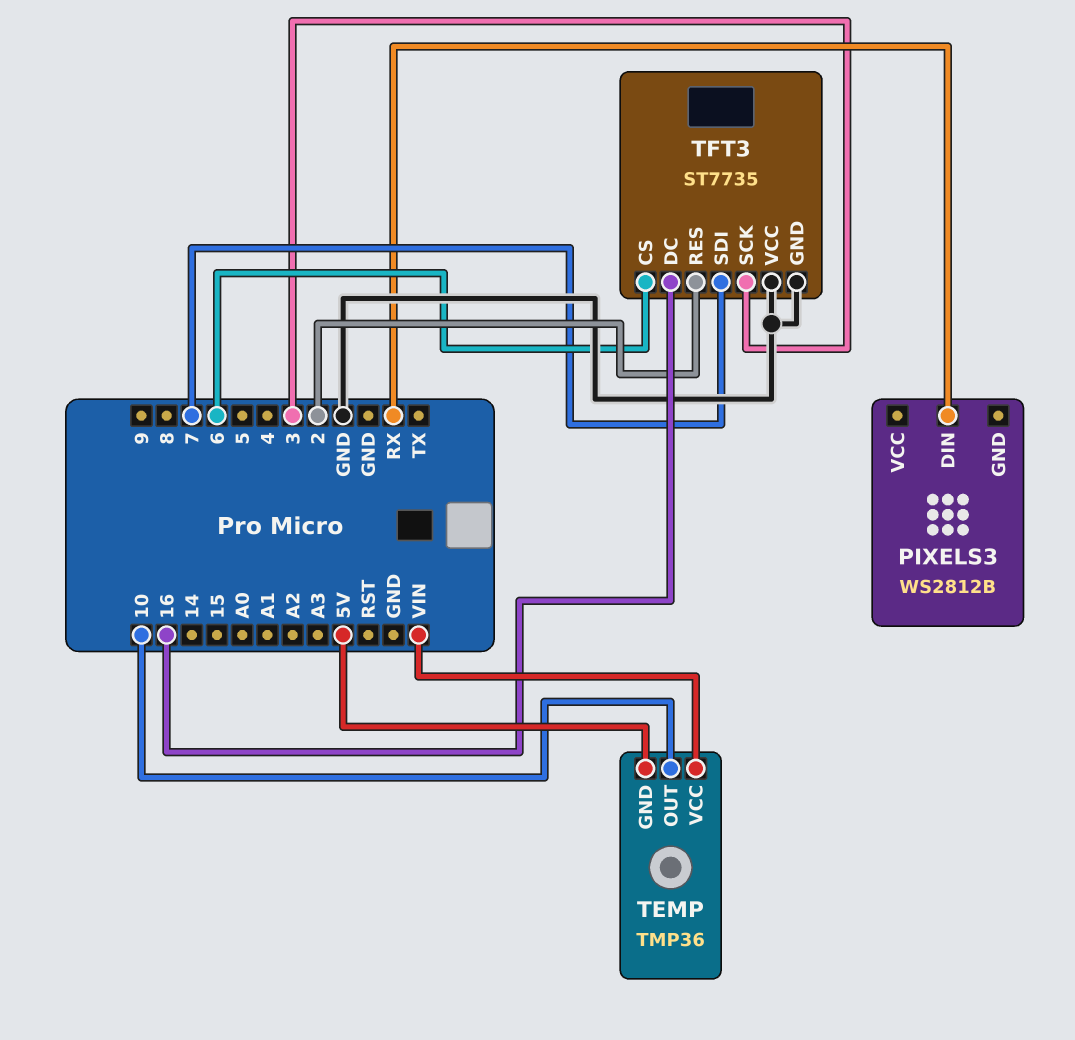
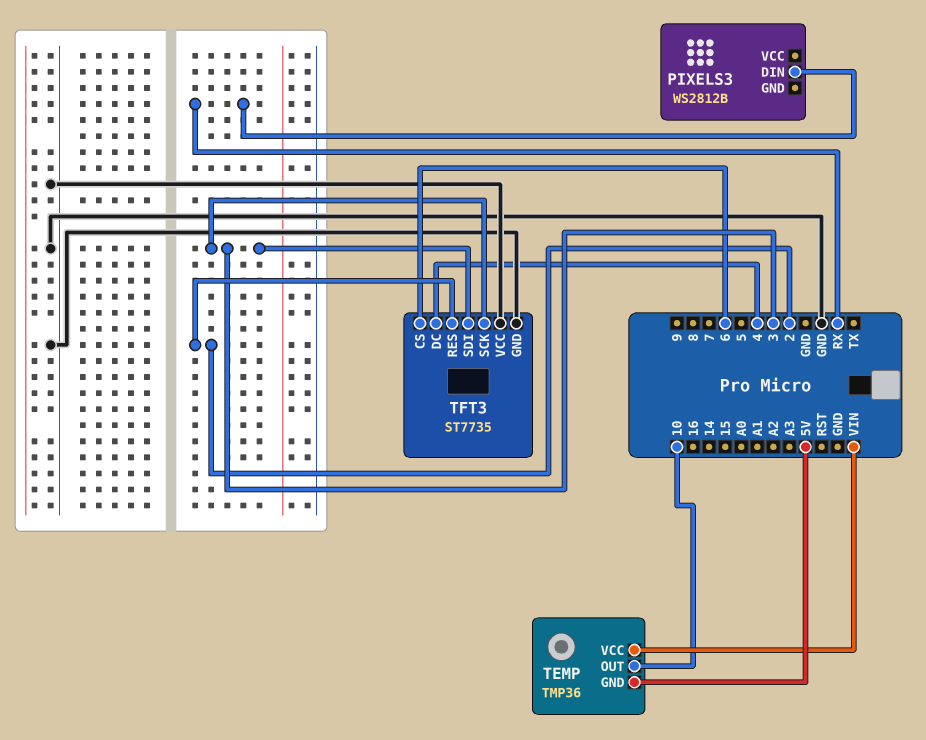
TFT3 pin DC: 16 -> 4
TFT3 pin SDI: 7 -> 3

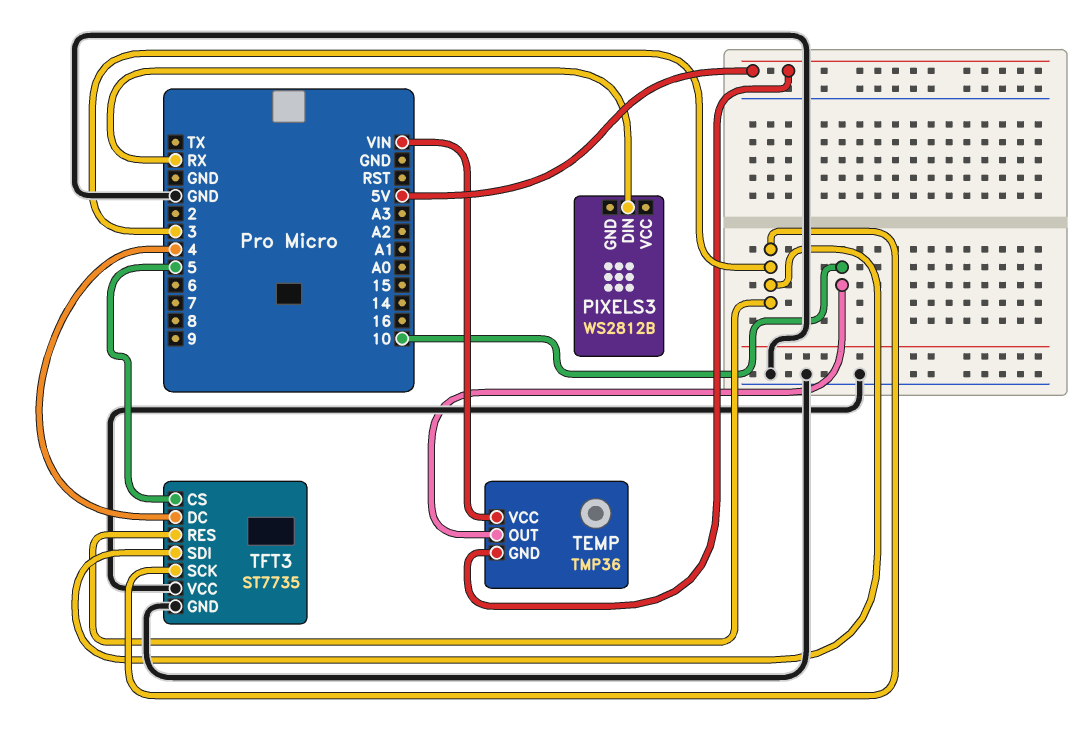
TFT3 pin CS: 6 -> 5
TFT3 pin RES: 2 -> 3

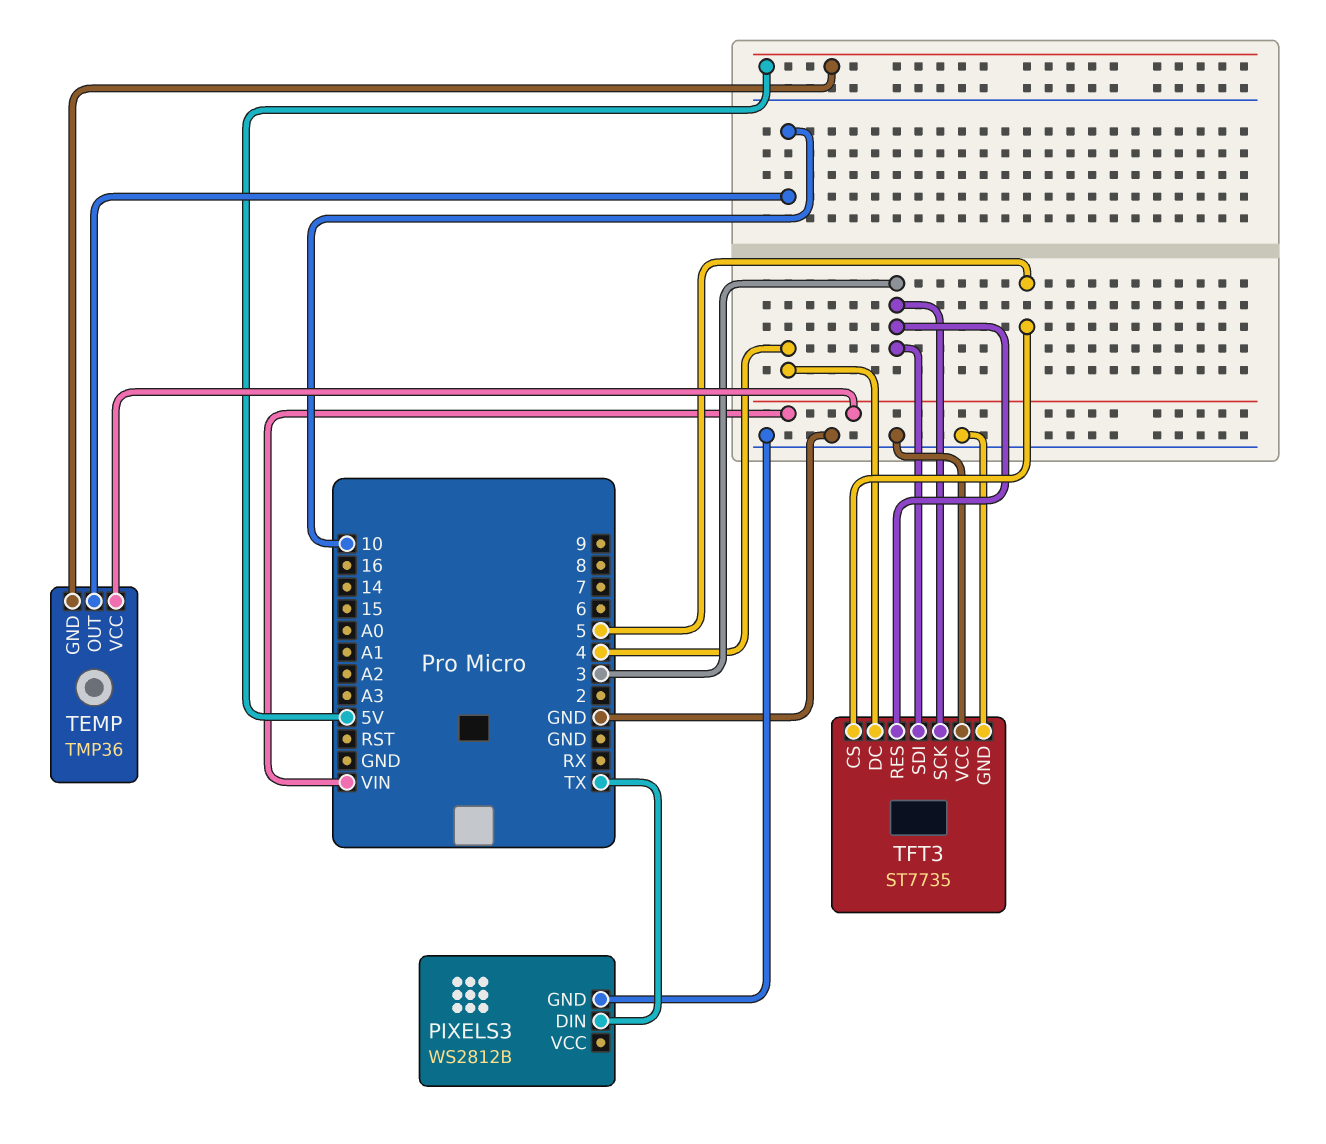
PIXELS3 pin DIN: RX -> TX
PIXELS3 pin GND: none -> GND

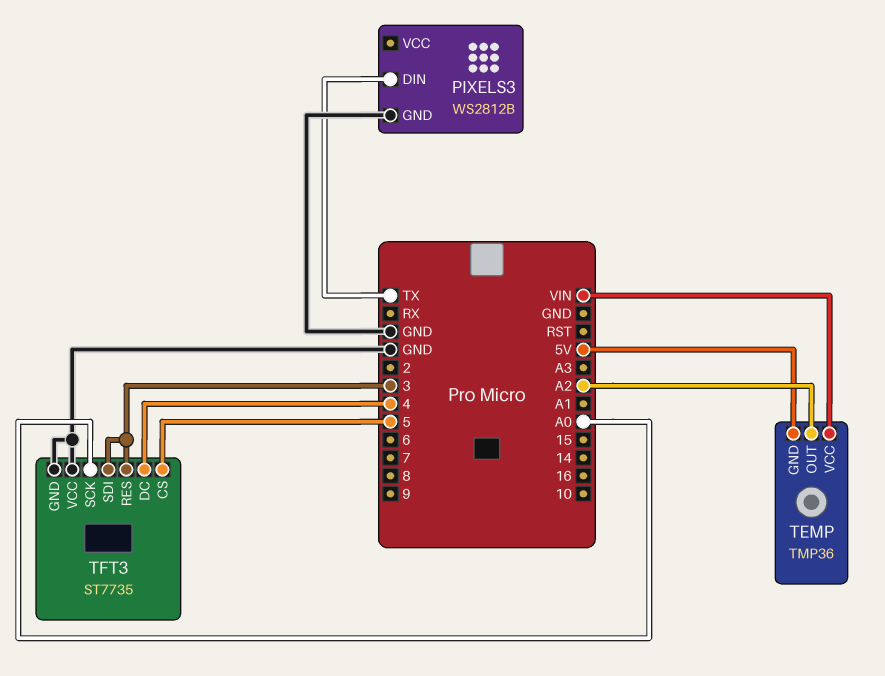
TEMP pin OUT: 10 -> A2
TFT3 pin SCK: 3 -> A0

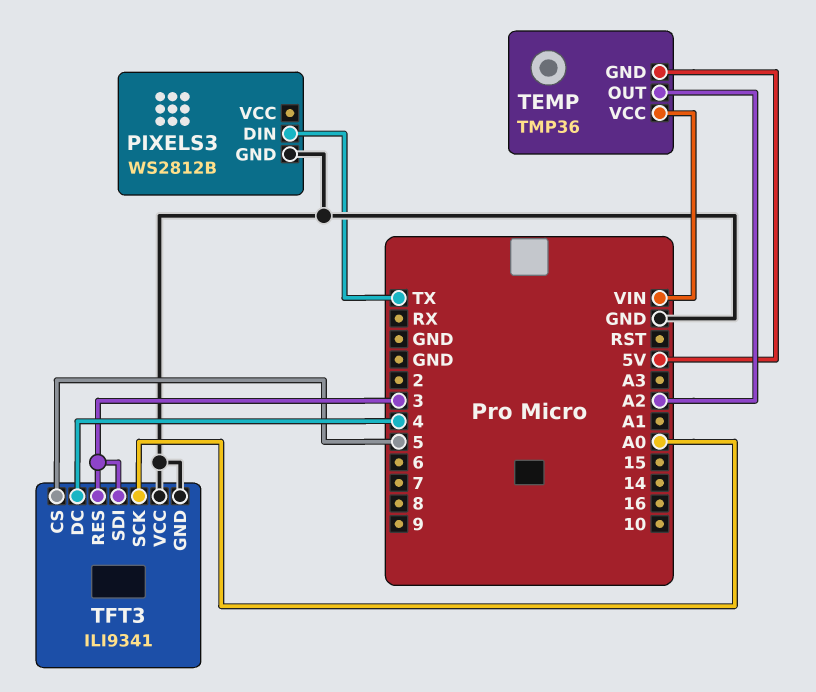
TFT3: ST7735 -> ILI9341

